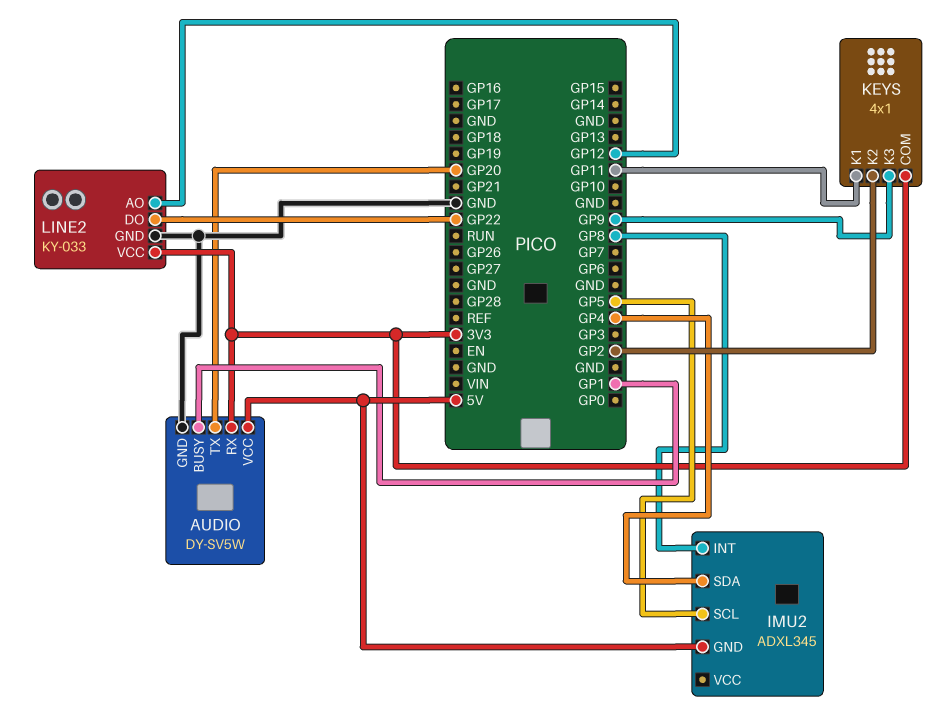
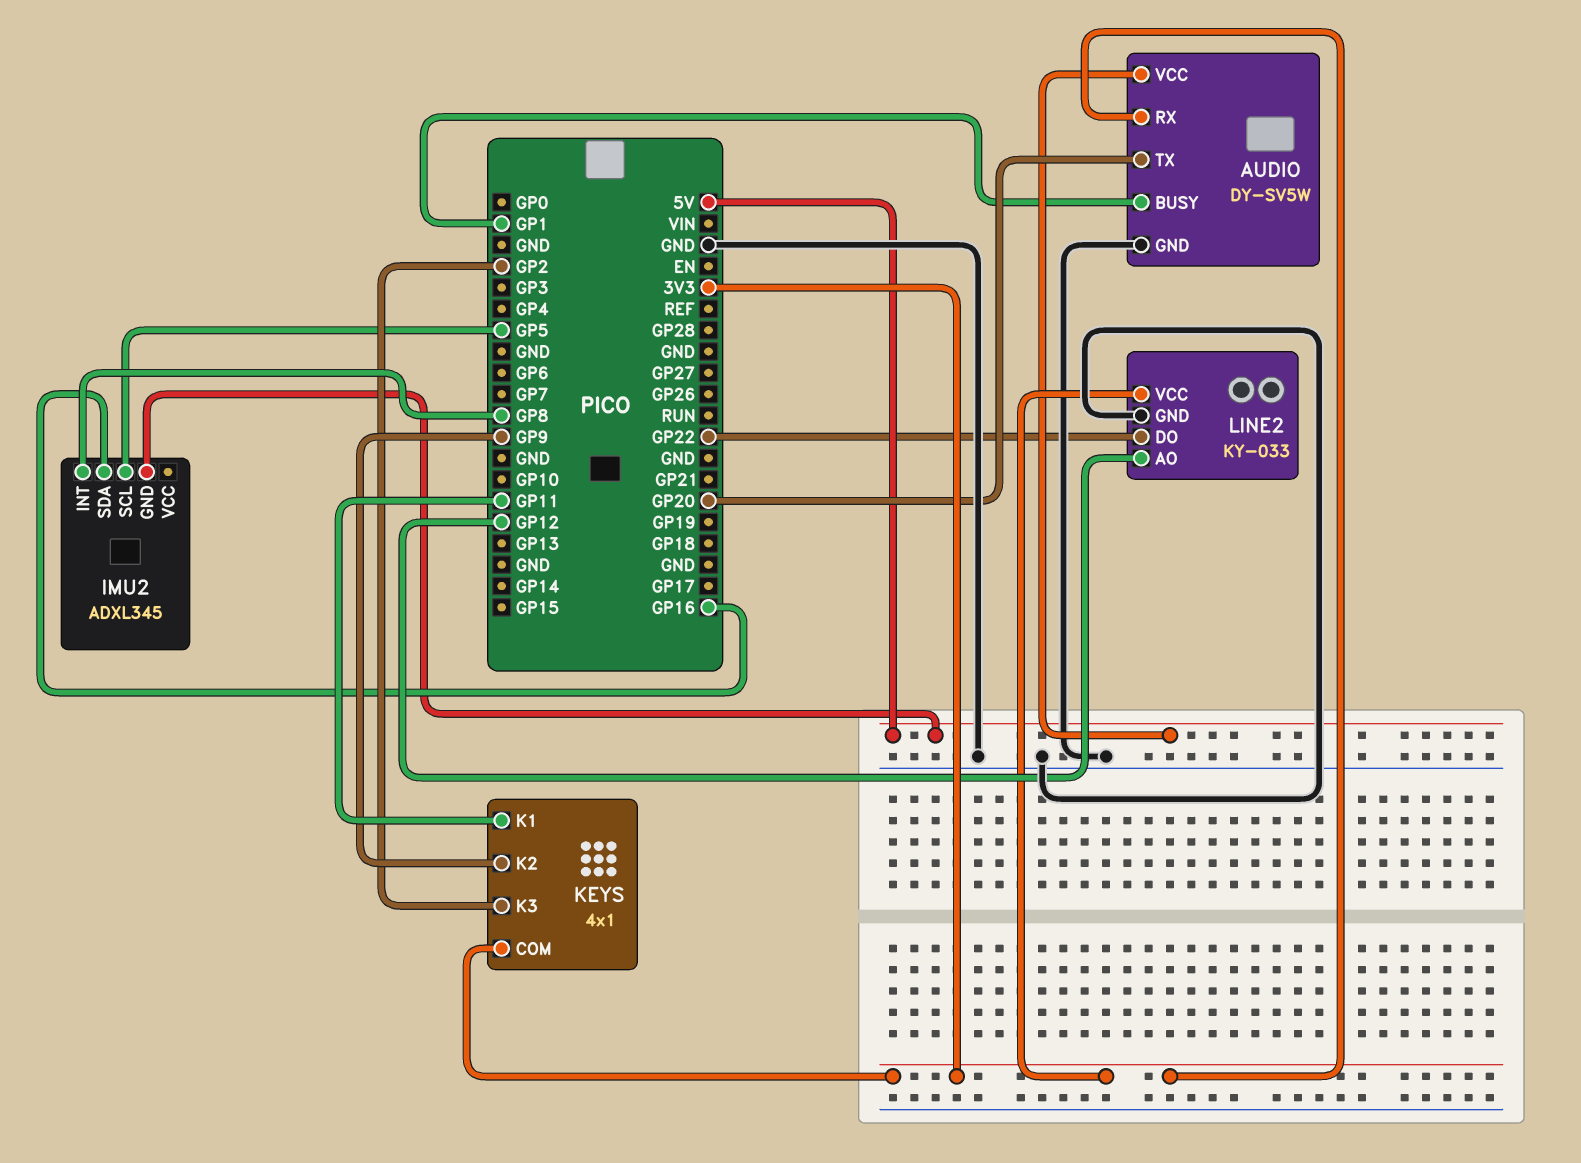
IMU2 pin SDA: GP4 -> GP16
KEYS pin K2: GP2 -> GP9
KEYS pin K3: GP9 -> GP2

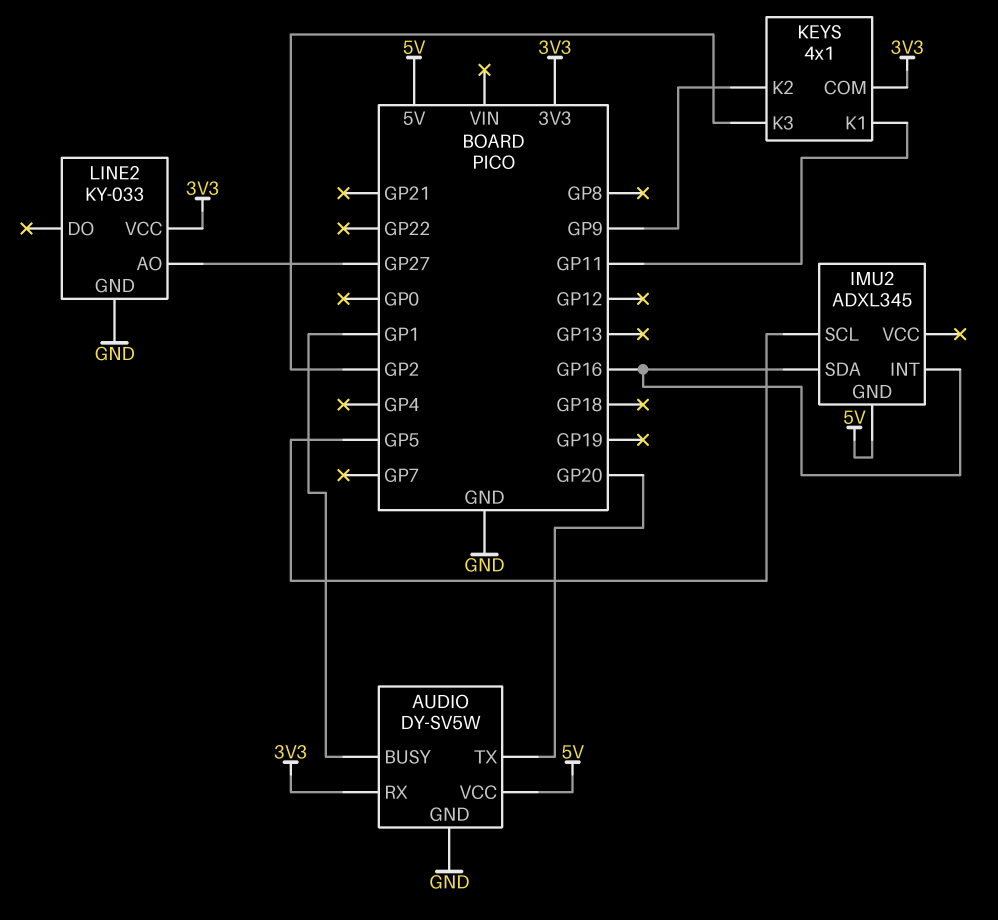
IMU2 pin INT: GP8 -> GP16
LINE2 pin AO: GP12 -> GP27
LINE2 pin DO: GP22 -> none

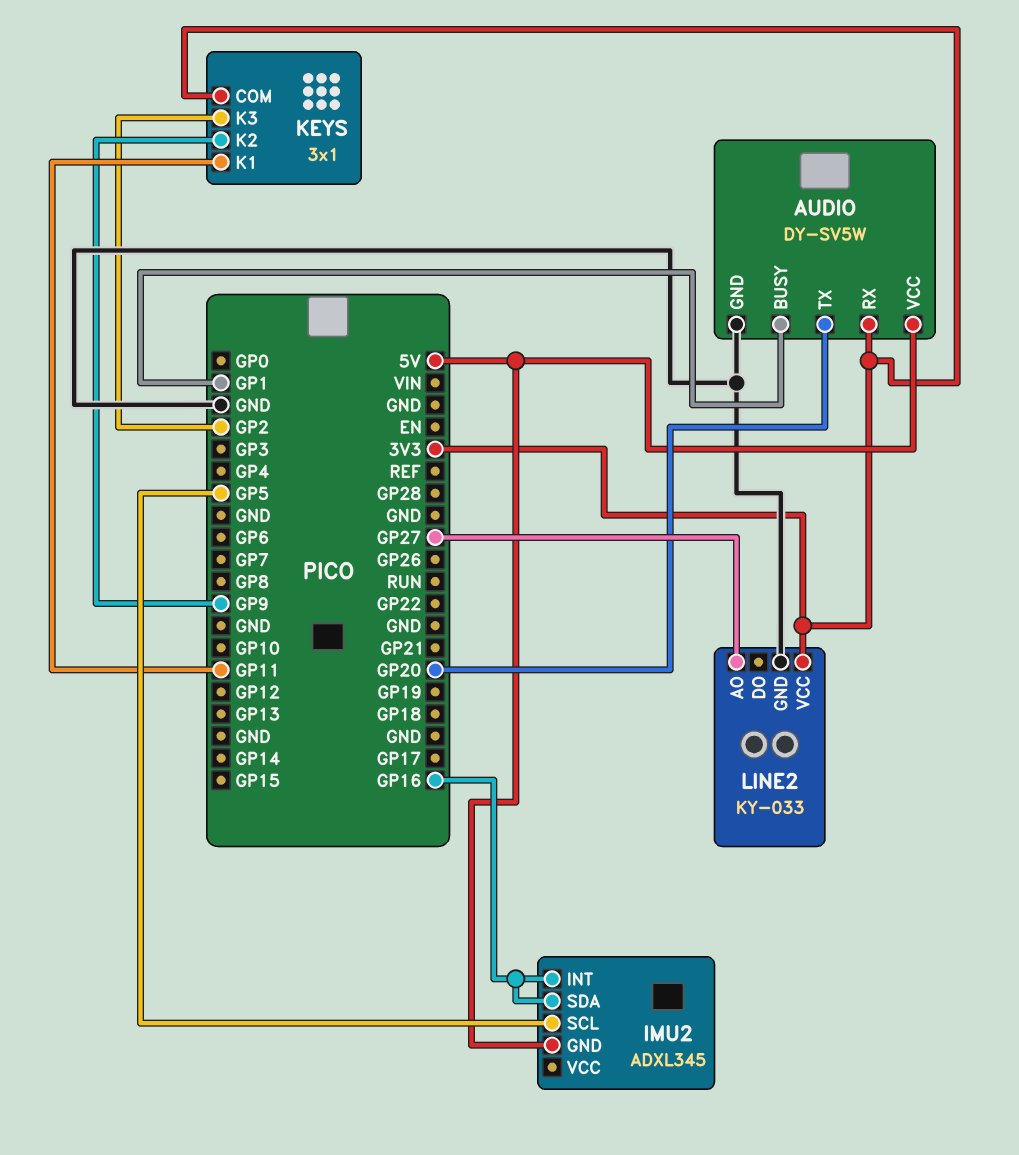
KEYS: 4x1 -> 3x1

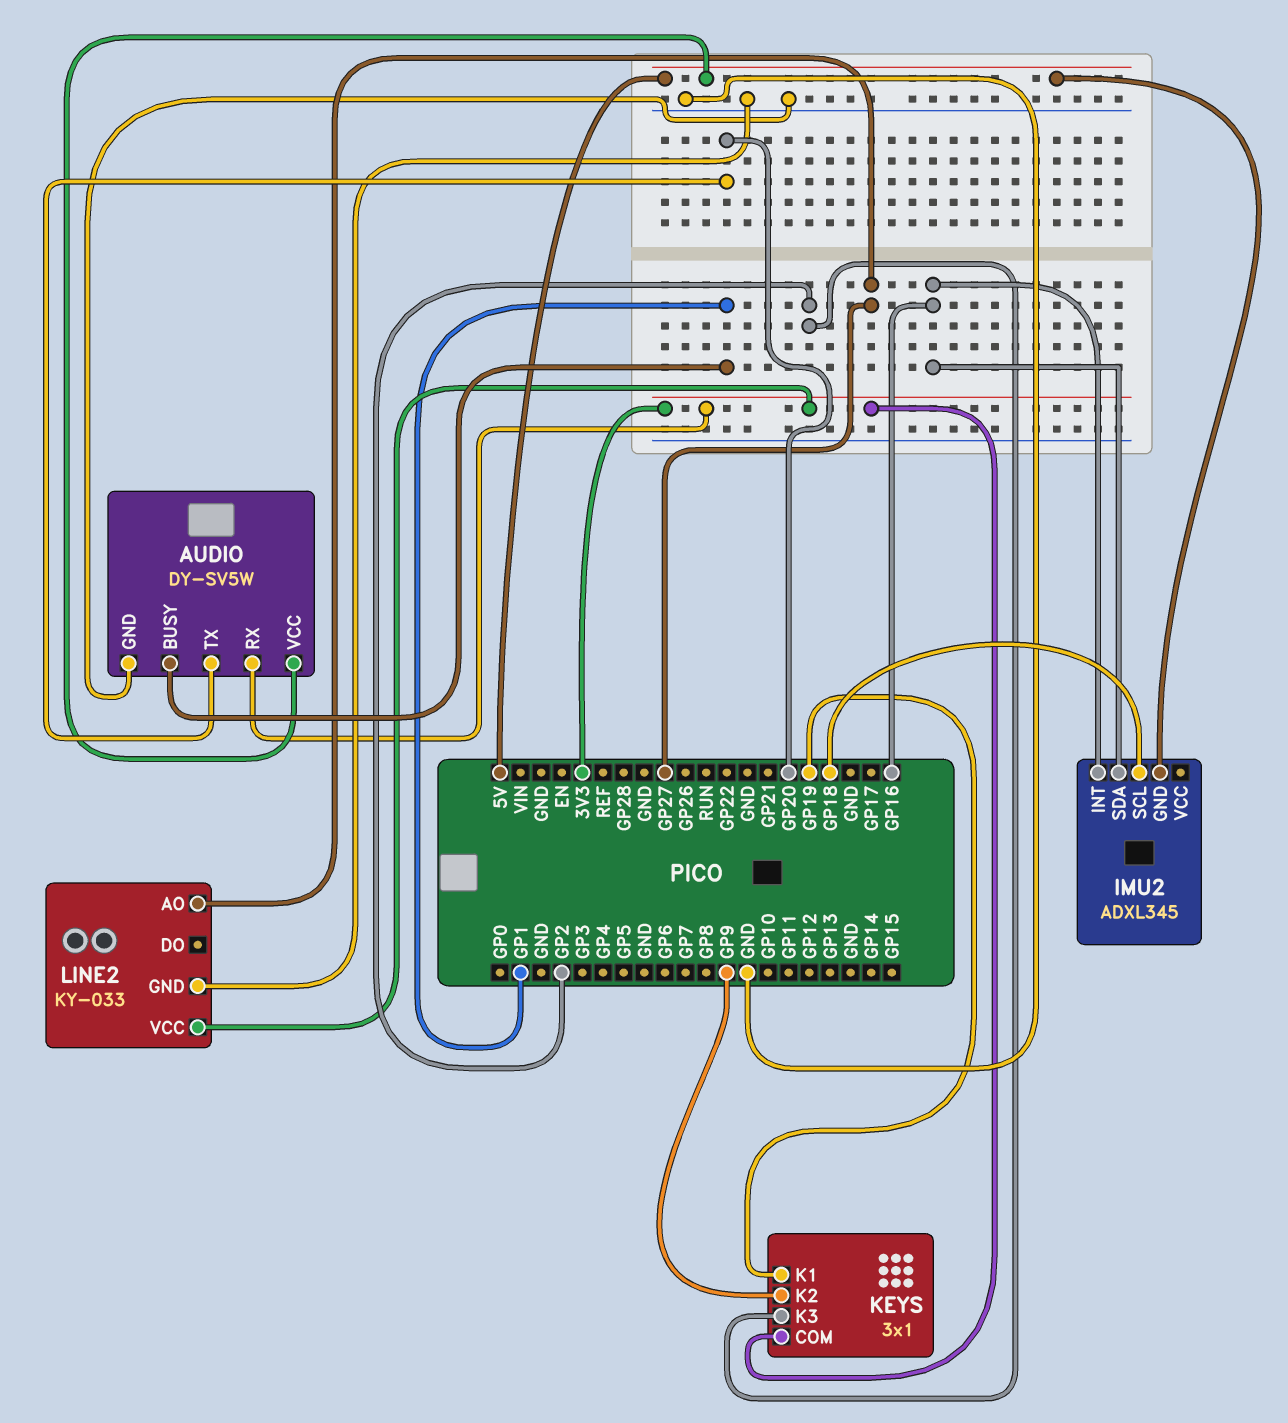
IMU2 pin SCL: GP5 -> GP18
KEYS pin K1: GP11 -> GP19

